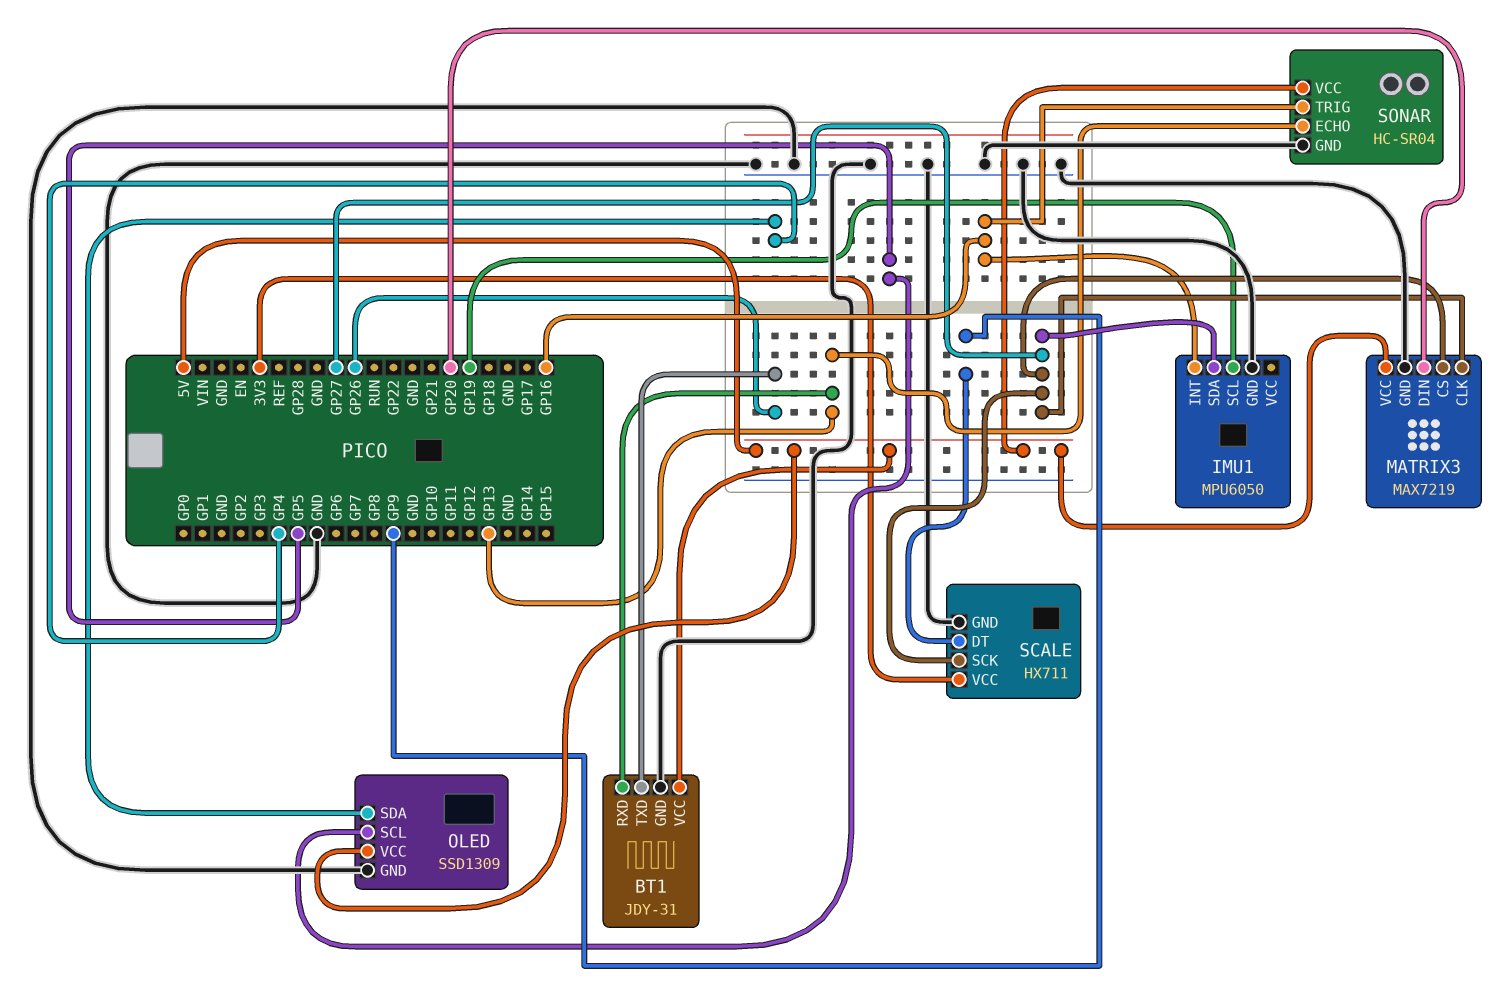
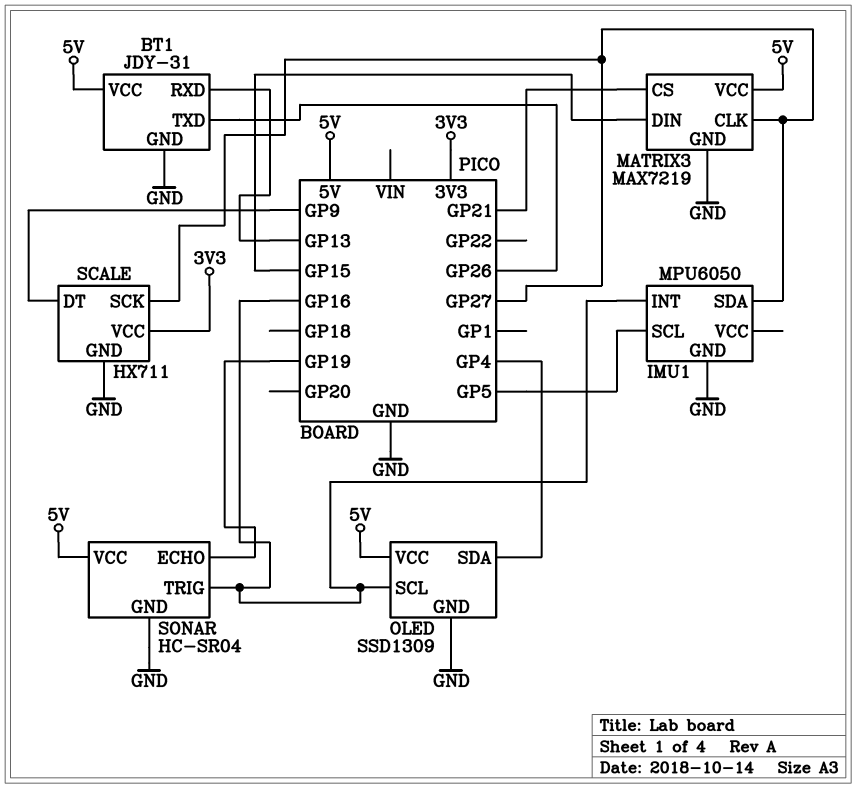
IMU1 pin SCL: GP19 -> GP5
MATRIX3 pin CS: GP27 -> GP21
MATRIX3 pin DIN: GP20 -> GP15
OLED pin SCL: GP5 -> GP16
SONAR pin ECHO: GP13 -> GP19

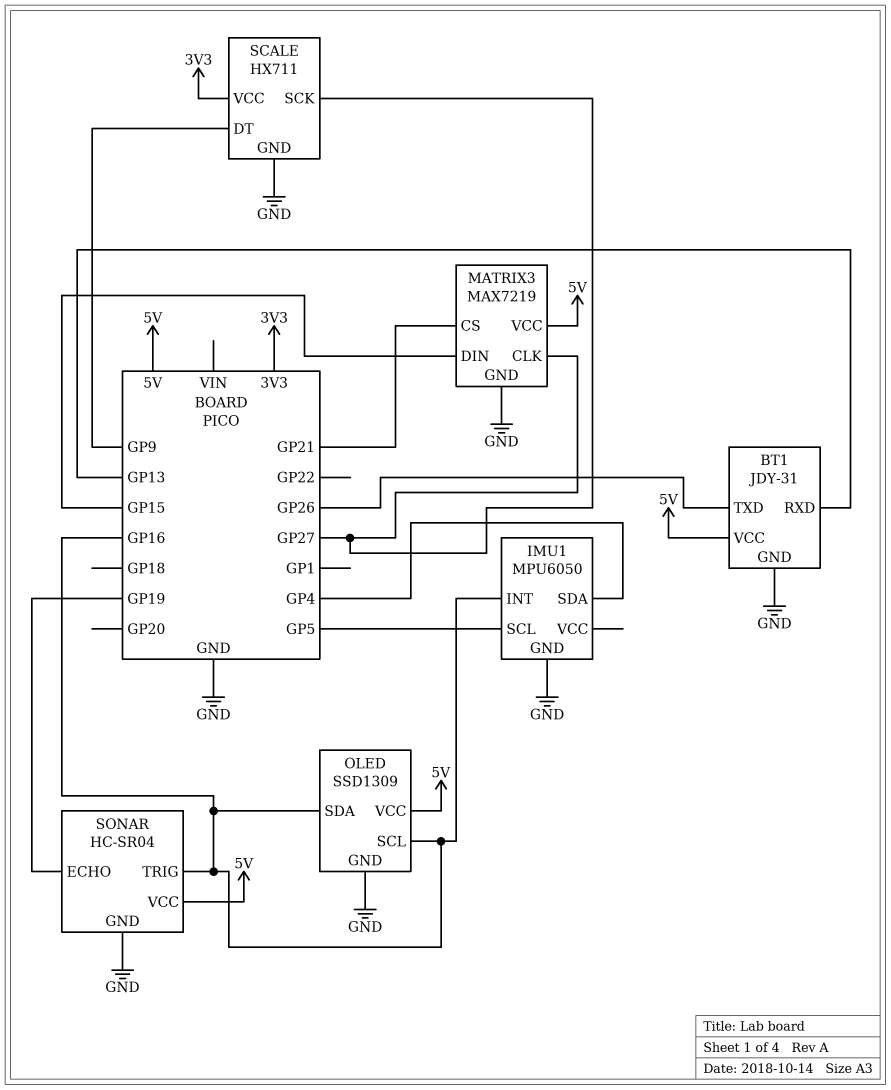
IMU1 pin SDA: GP27 -> GP4
OLED pin SDA: GP4 -> GP16

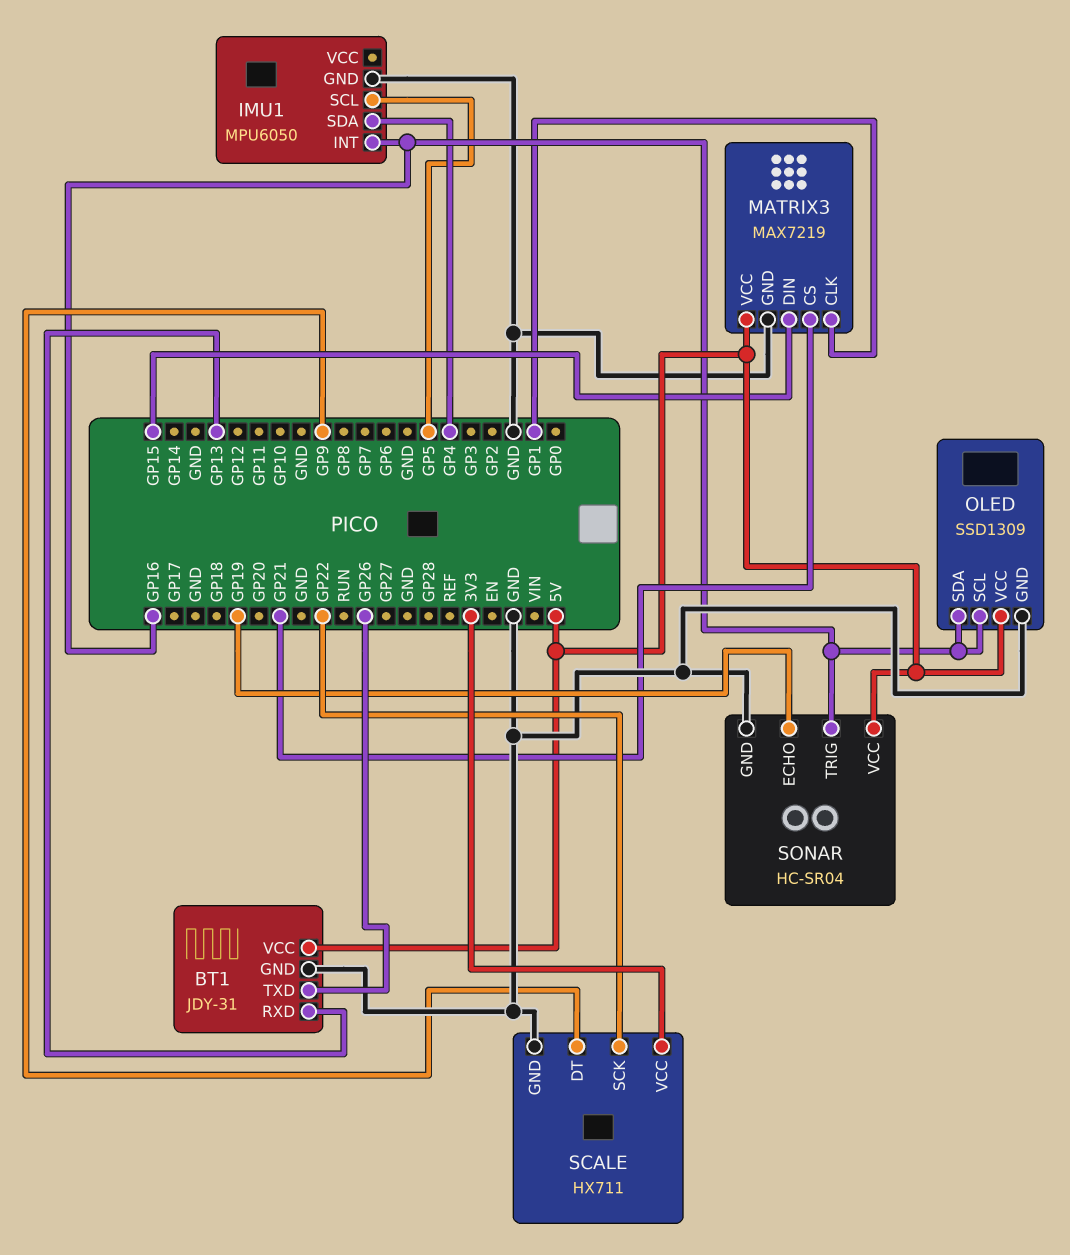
MATRIX3 pin CLK: GP27 -> GP1
SCALE pin SCK: GP27 -> GP22

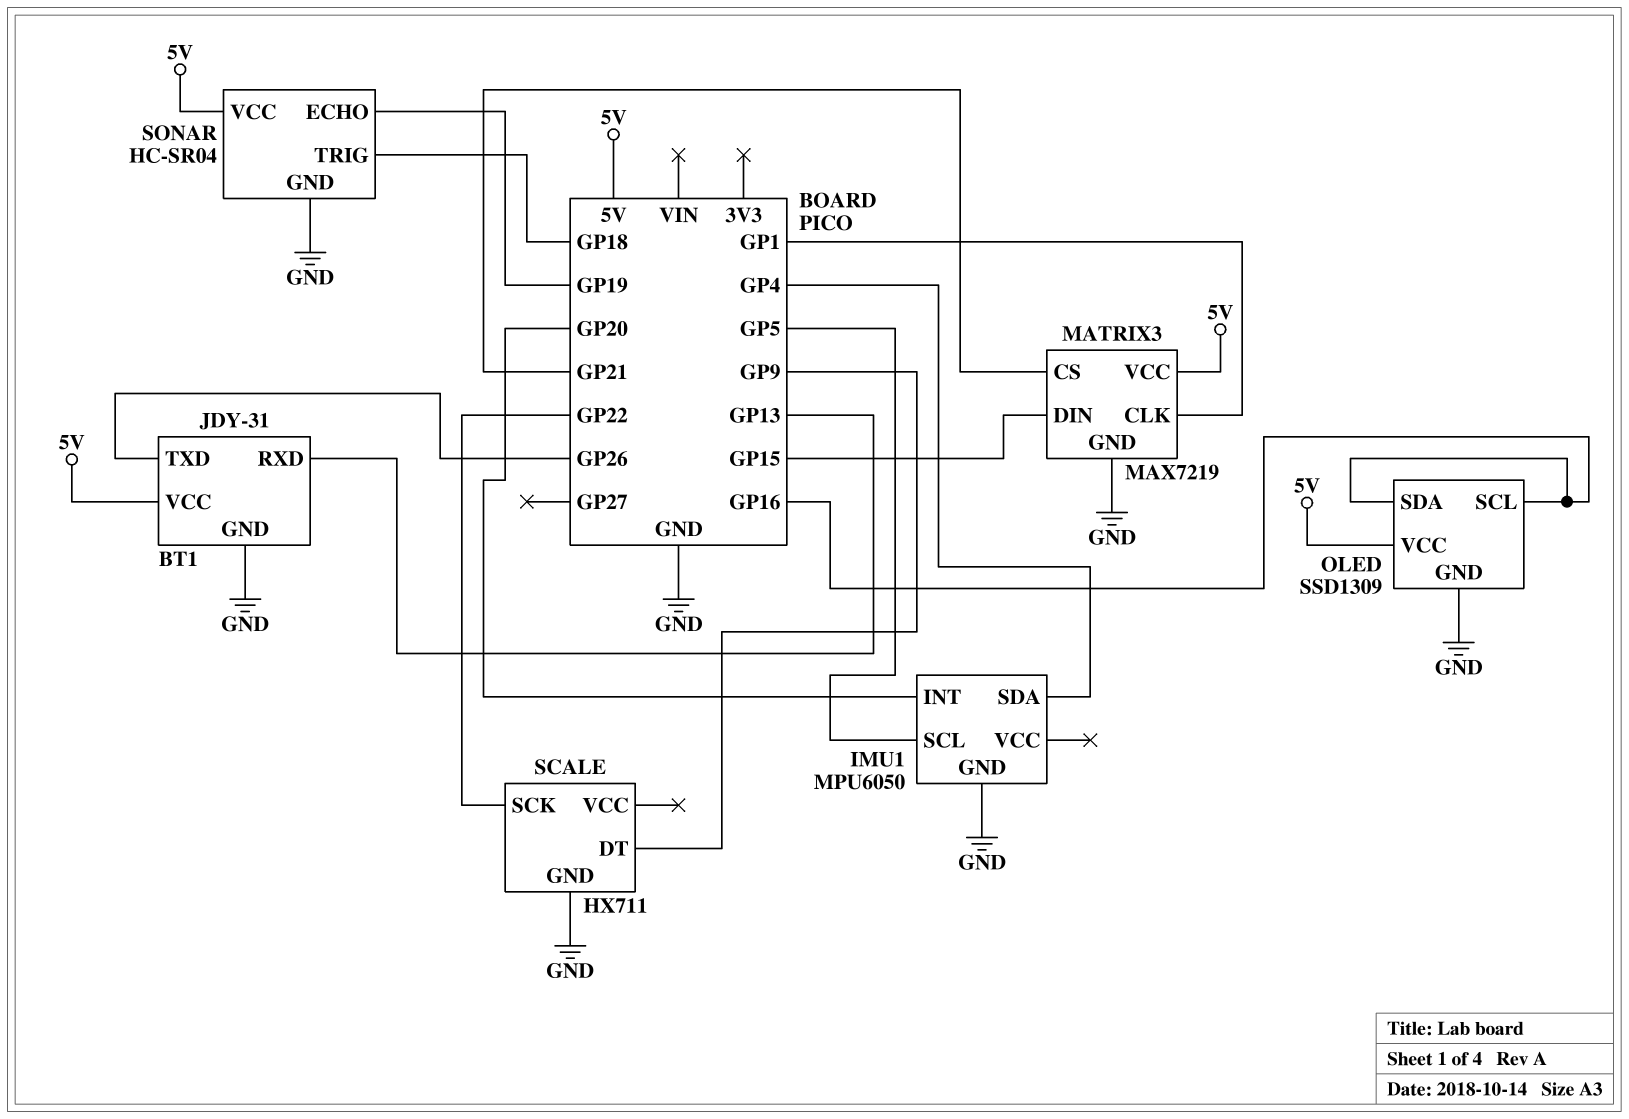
IMU1 pin INT: GP16 -> GP20
SCALE pin VCC: 3V3 -> none
SONAR pin TRIG: GP16 -> GP18

